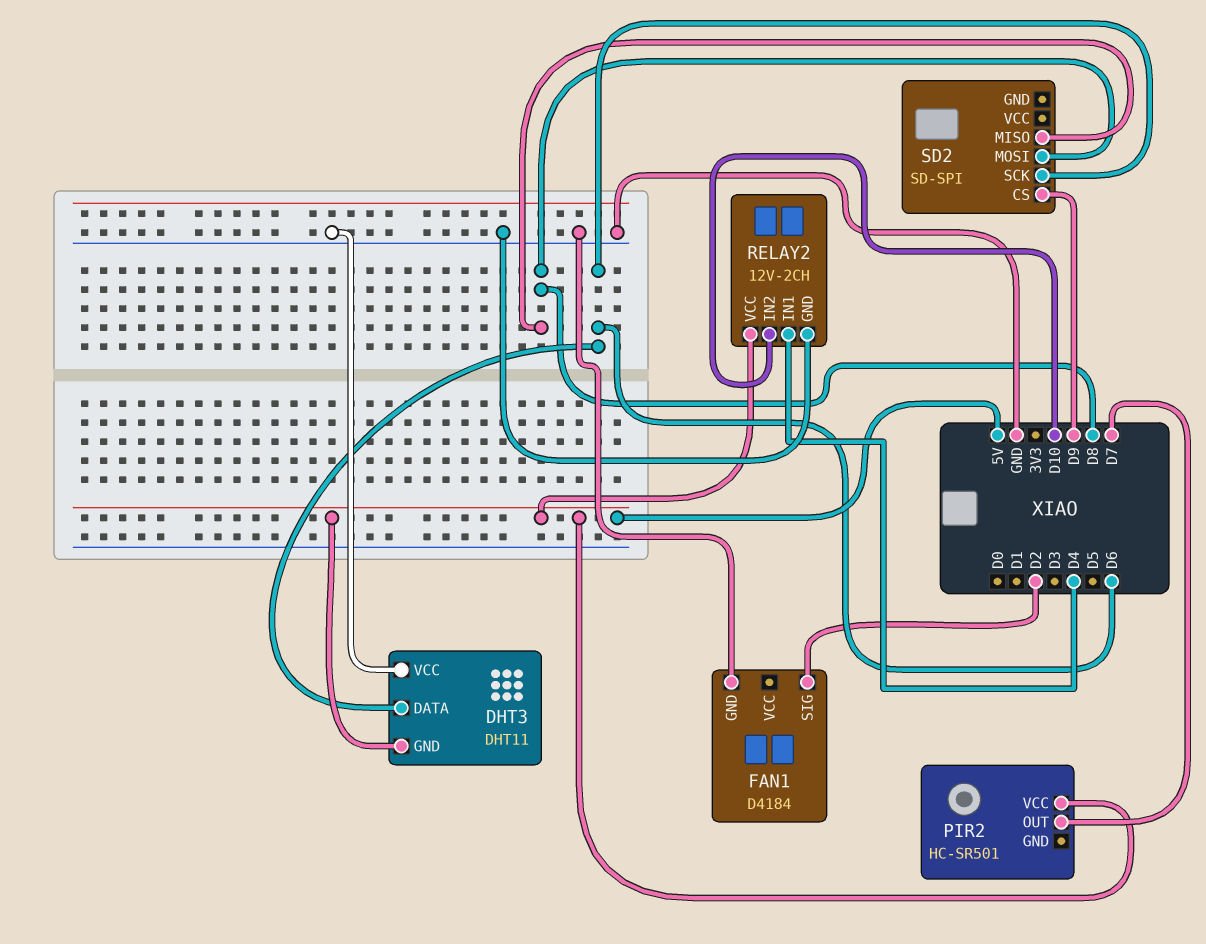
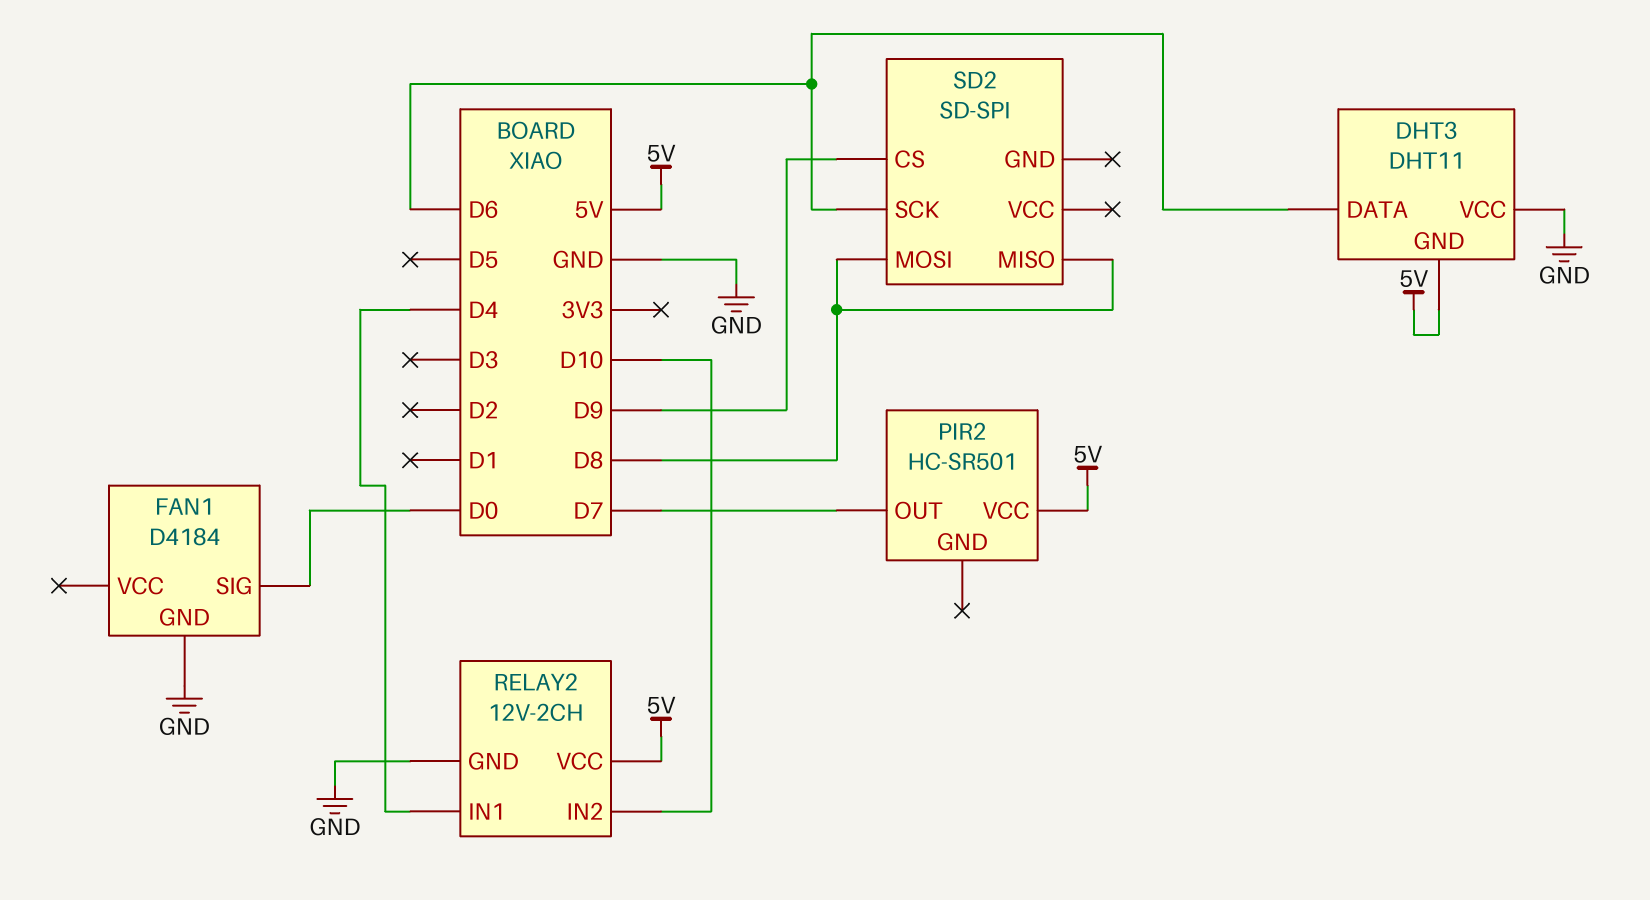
FAN1 pin SIG: D2 -> D0

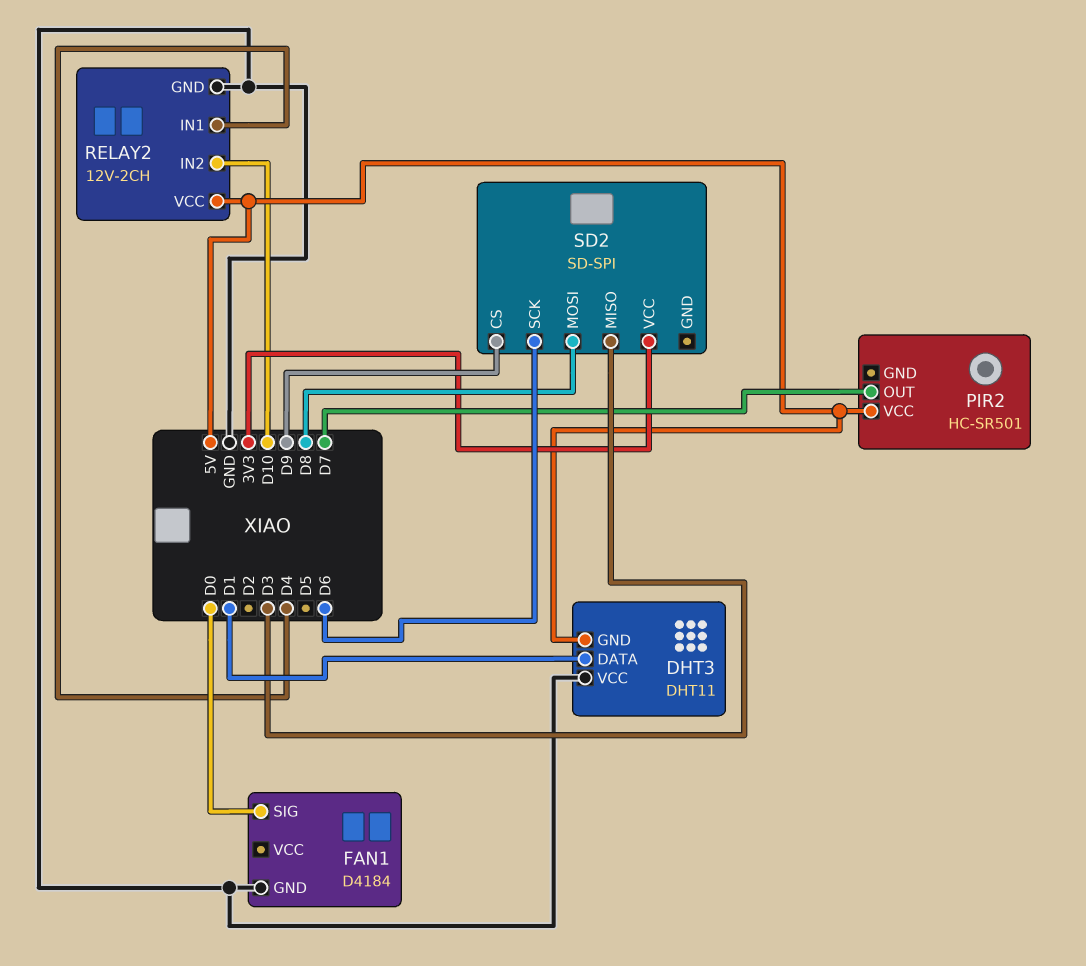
DHT3 pin DATA: D6 -> D1
SD2 pin MISO: D8 -> D3
SD2 pin VCC: none -> 3V3

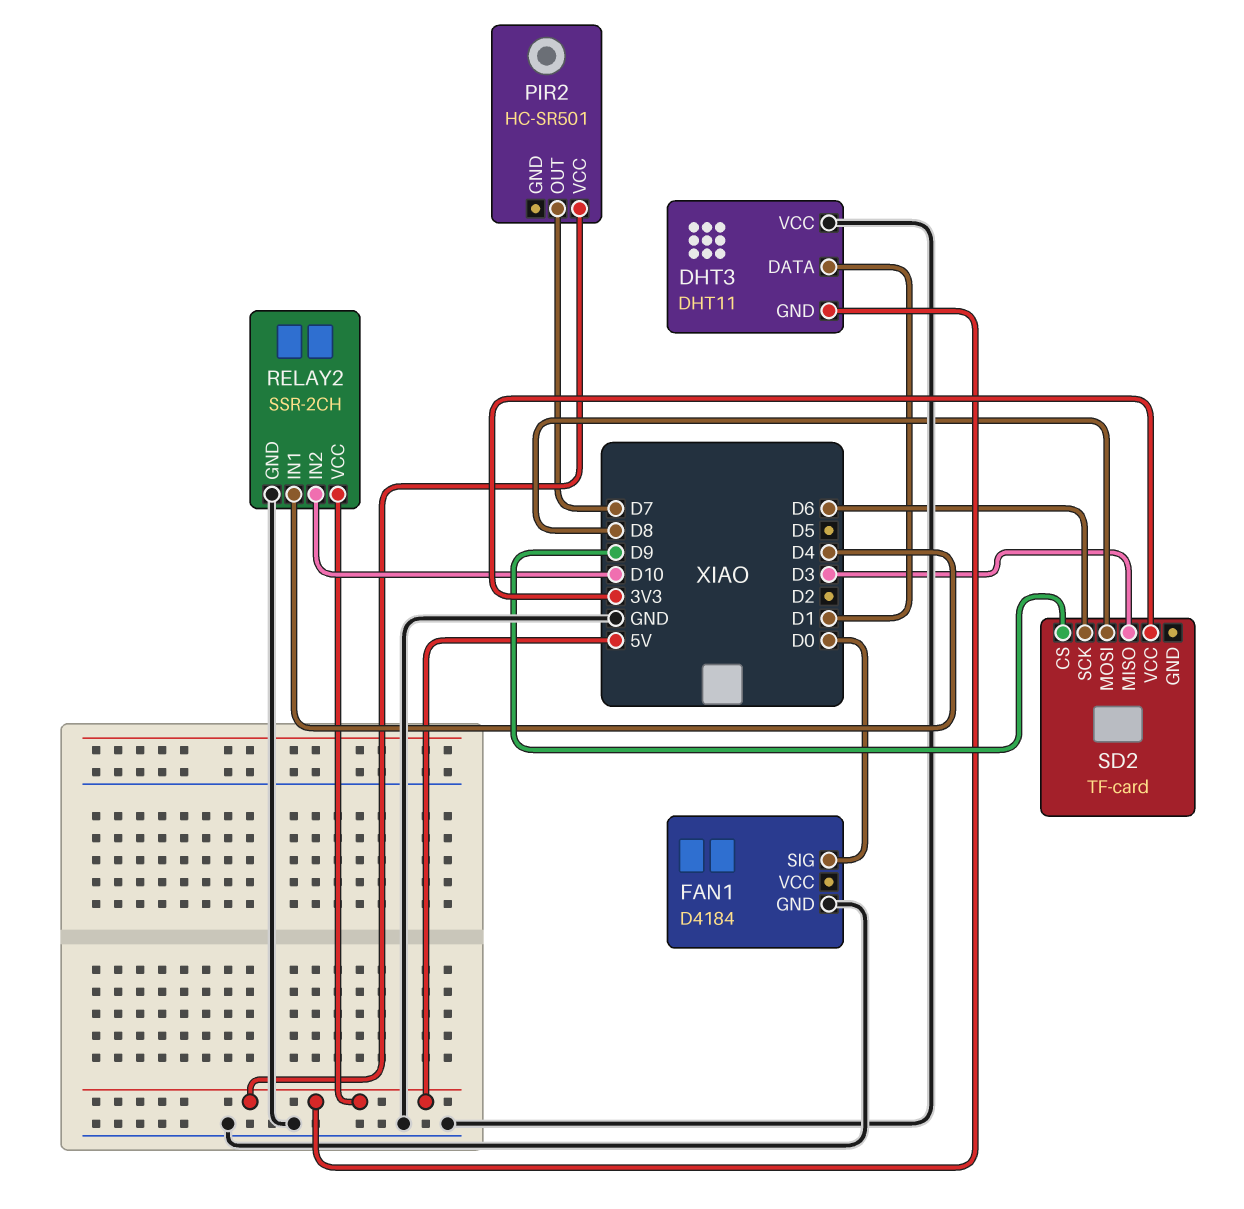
RELAY2: 12V-2CH -> SSR-2CH
SD2: SD-SPI -> TF-card

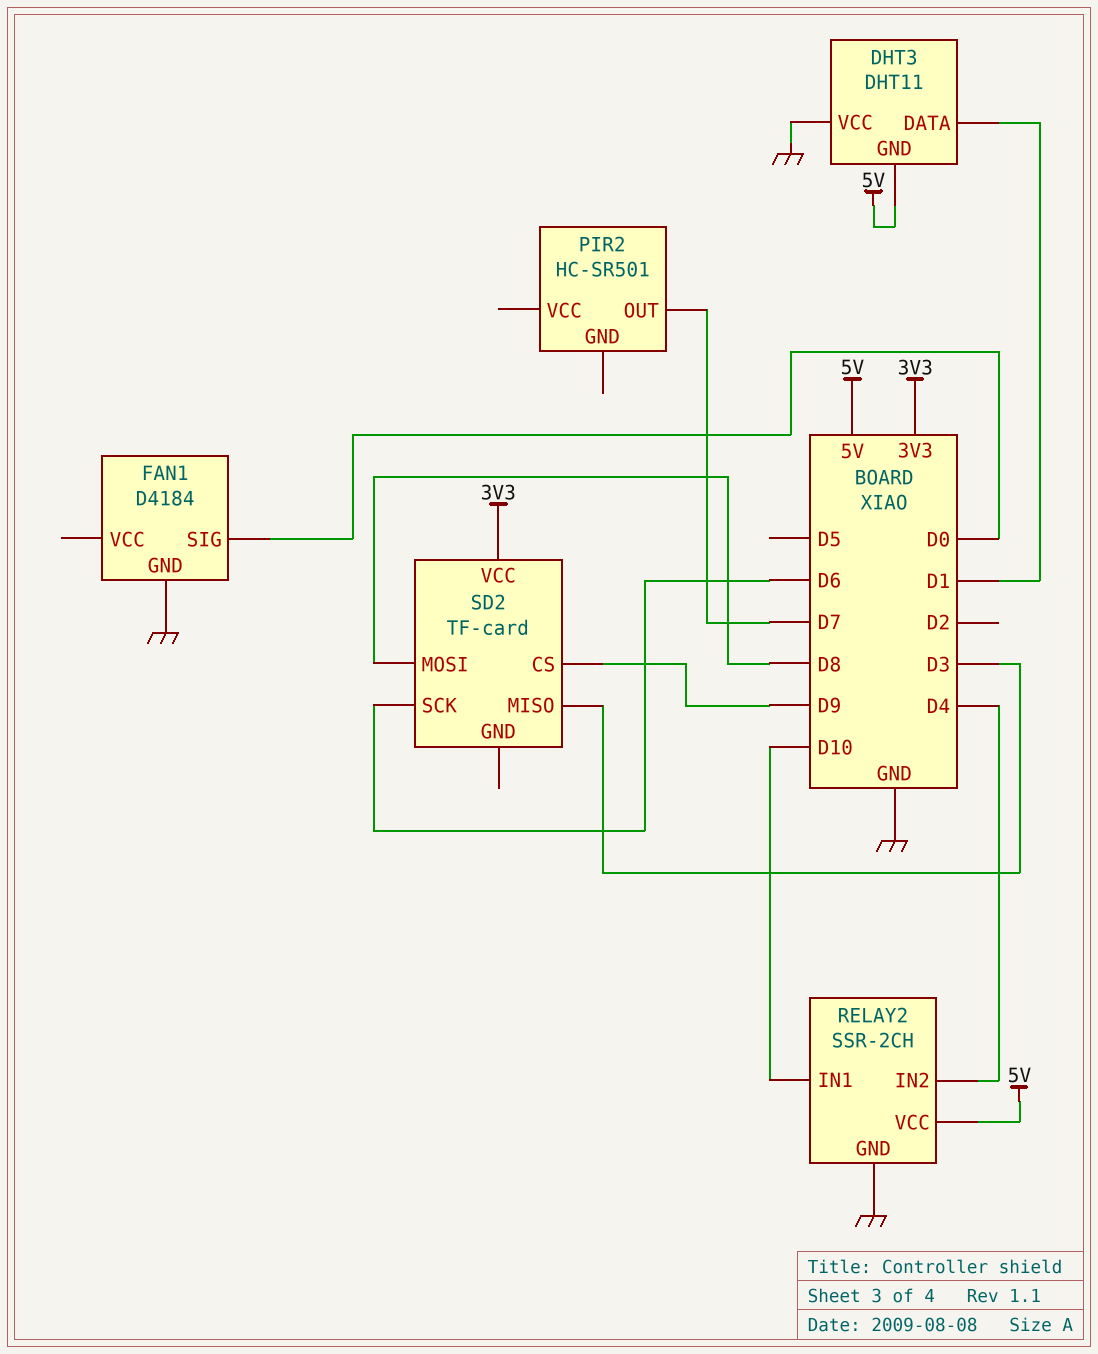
PIR2 pin VCC: 5V -> none
RELAY2 pin IN1: D4 -> D10
RELAY2 pin IN2: D10 -> D4

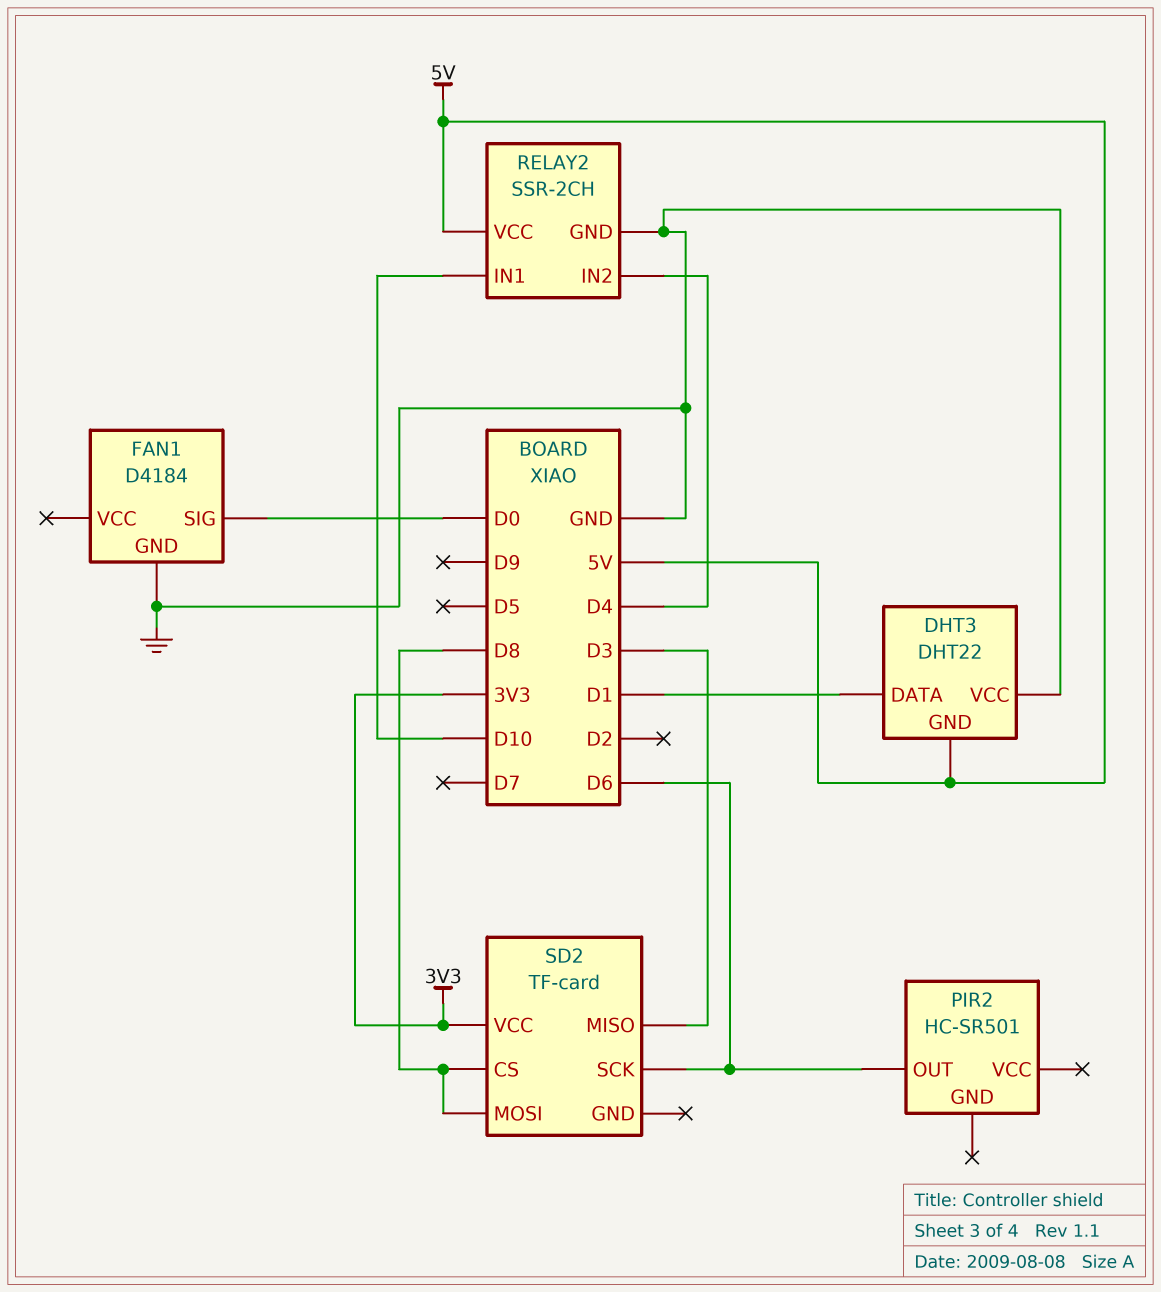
DHT3: DHT11 -> DHT22
PIR2 pin OUT: D7 -> D6
SD2 pin CS: D9 -> D8

